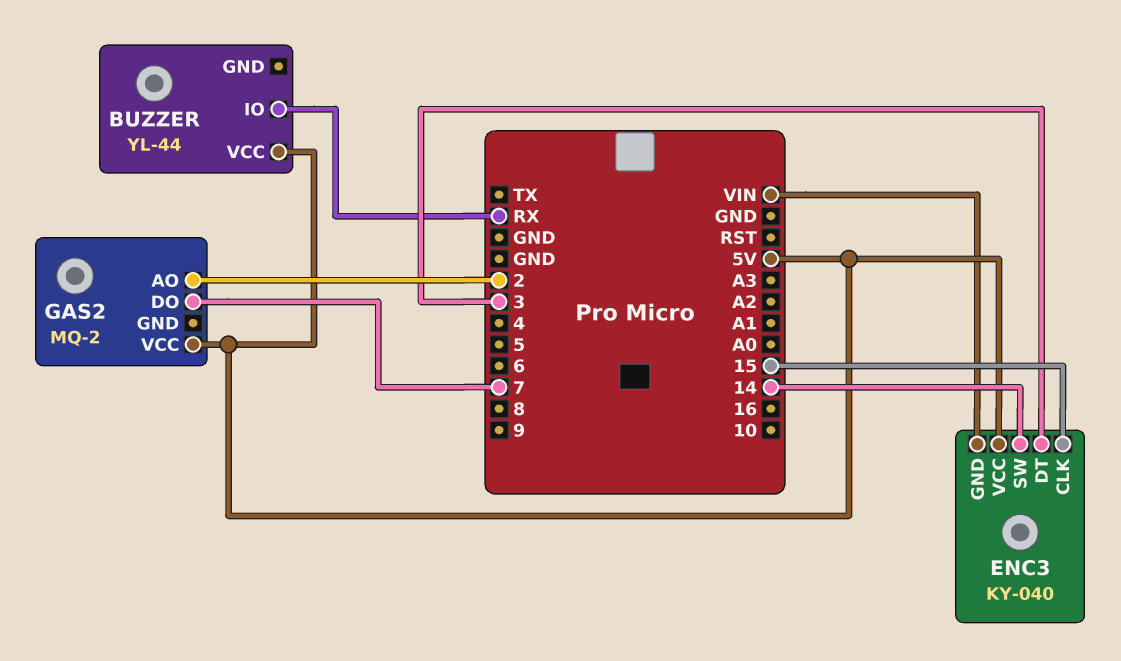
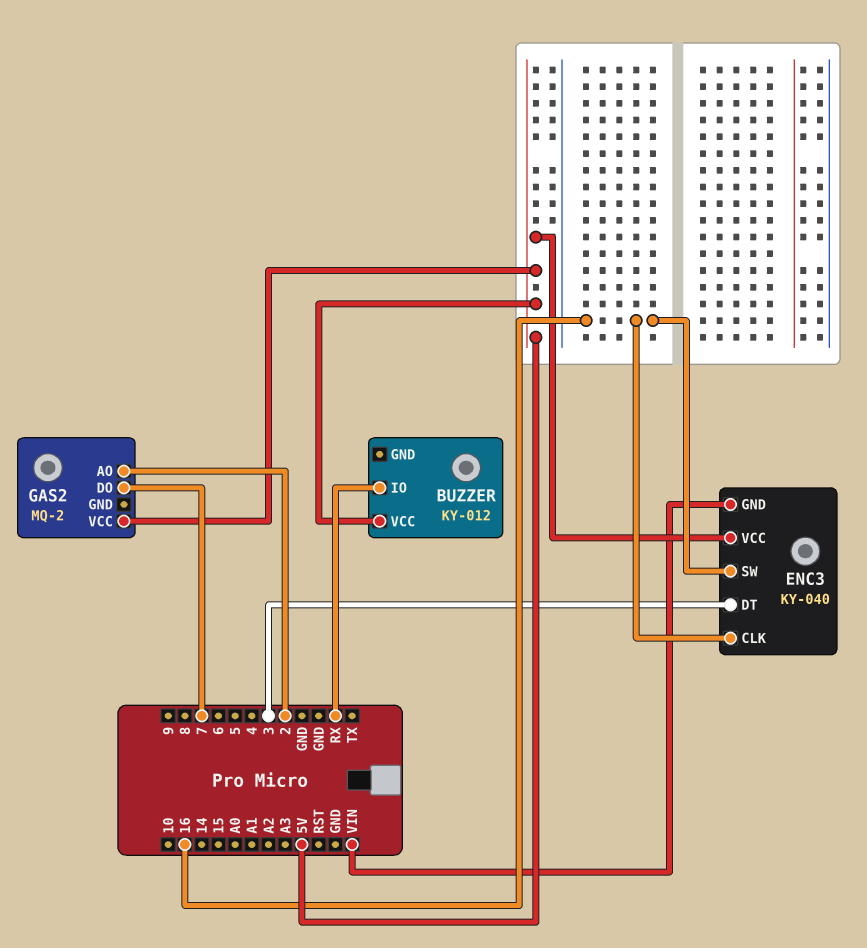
BUZZER: YL-44 -> KY-012
ENC3 pin CLK: 15 -> 16
ENC3 pin SW: 14 -> 16

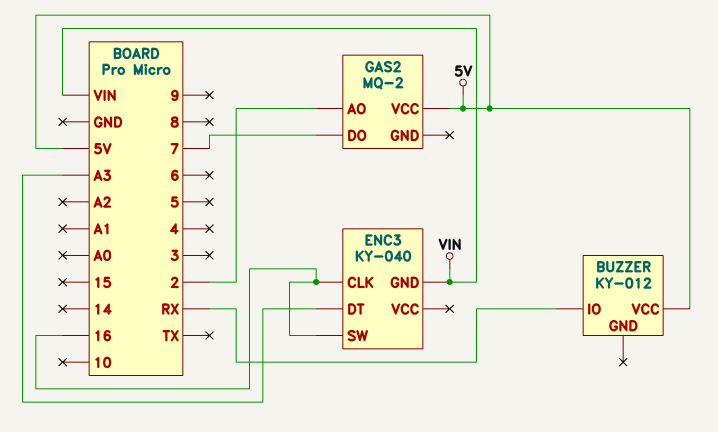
ENC3 pin DT: 3 -> A3
ENC3 pin VCC: 5V -> none

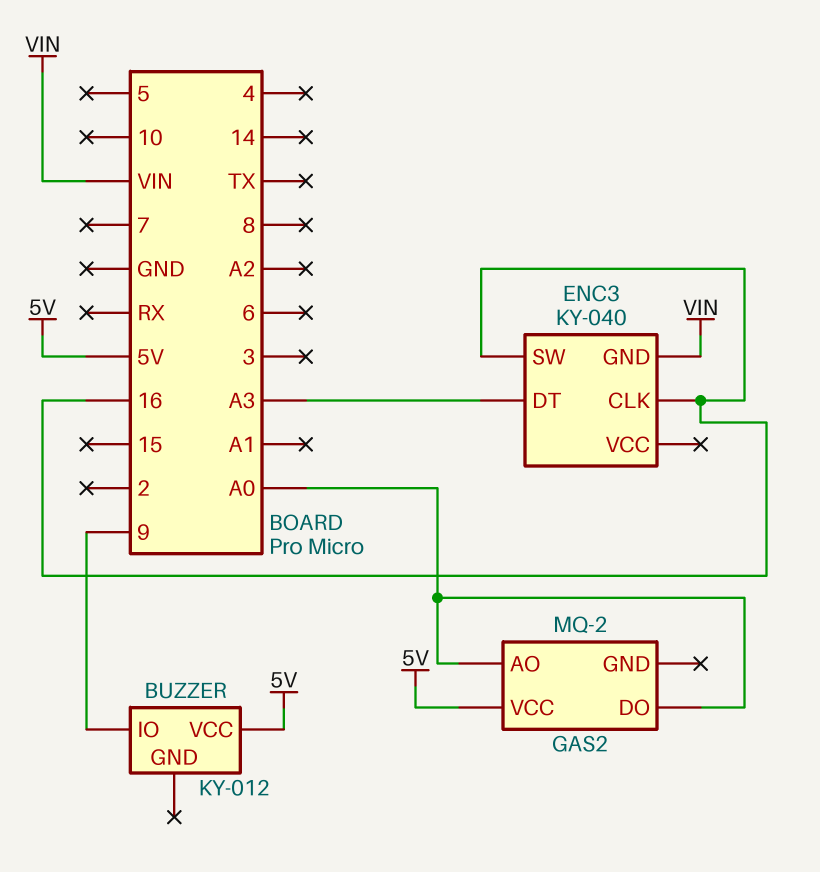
BUZZER pin IO: RX -> 9
GAS2 pin AO: 2 -> A0
GAS2 pin DO: 7 -> A0

